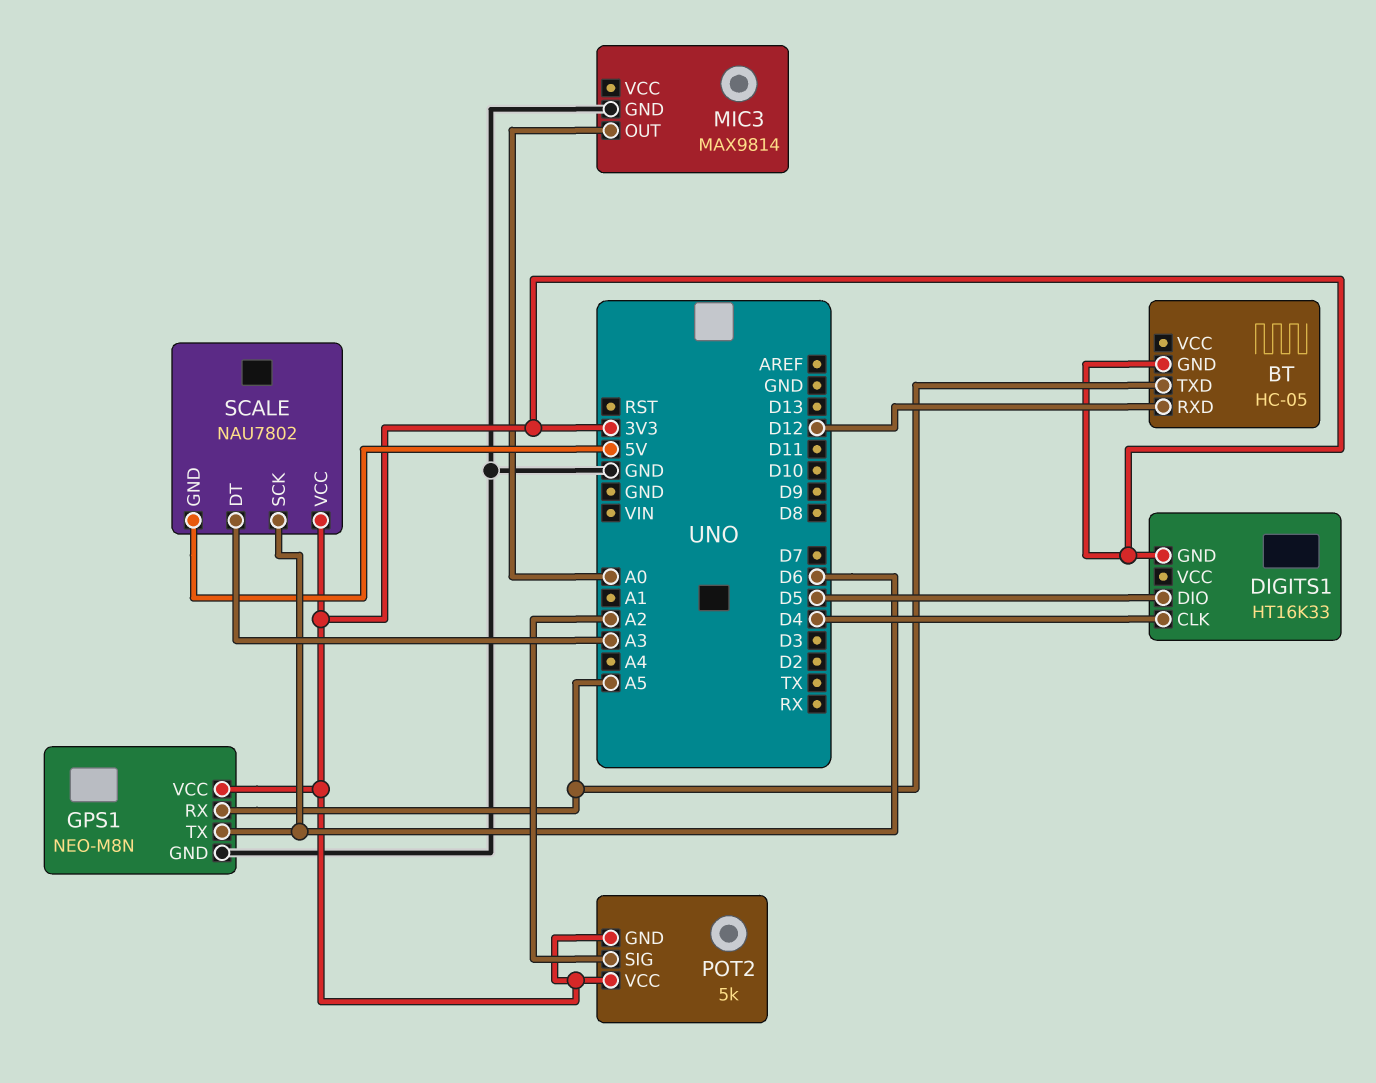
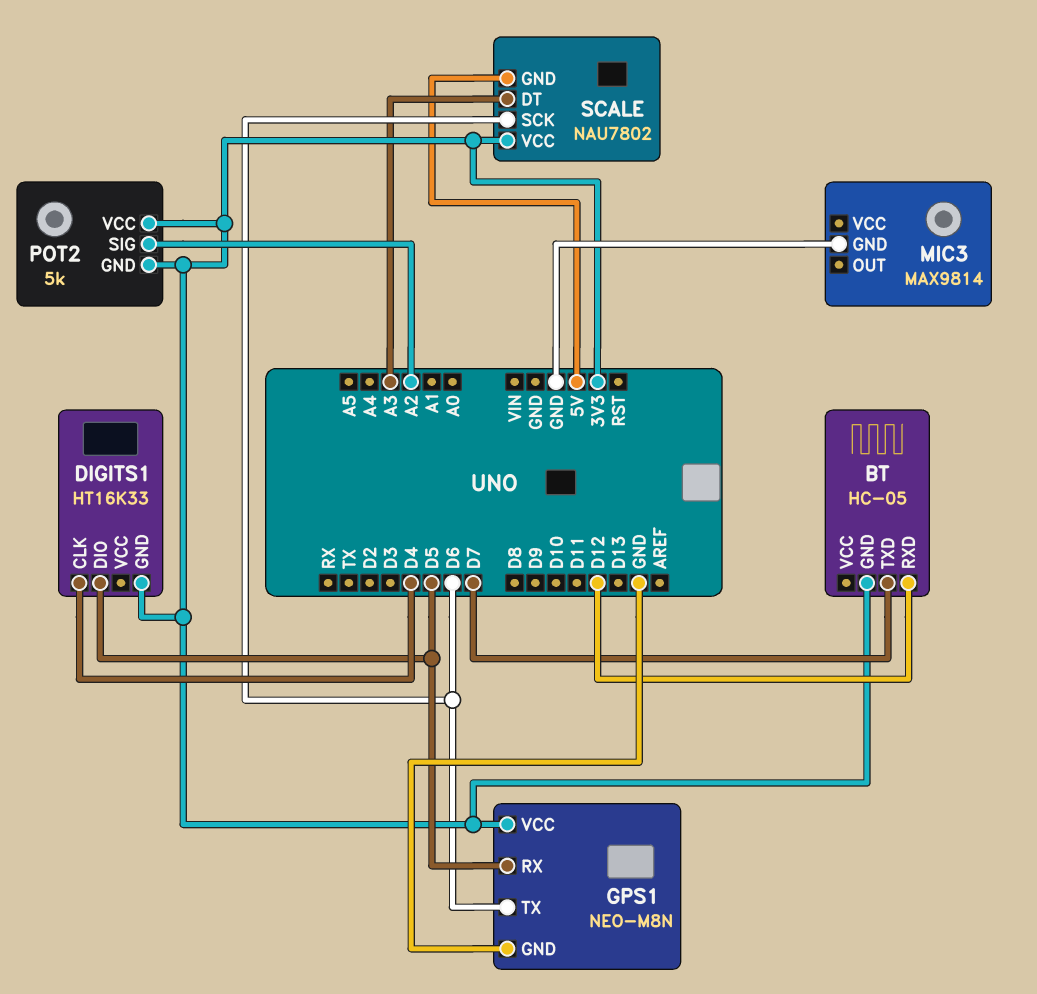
BT pin TXD: A5 -> D7
GPS1 pin RX: A5 -> D5
MIC3 pin OUT: A0 -> none

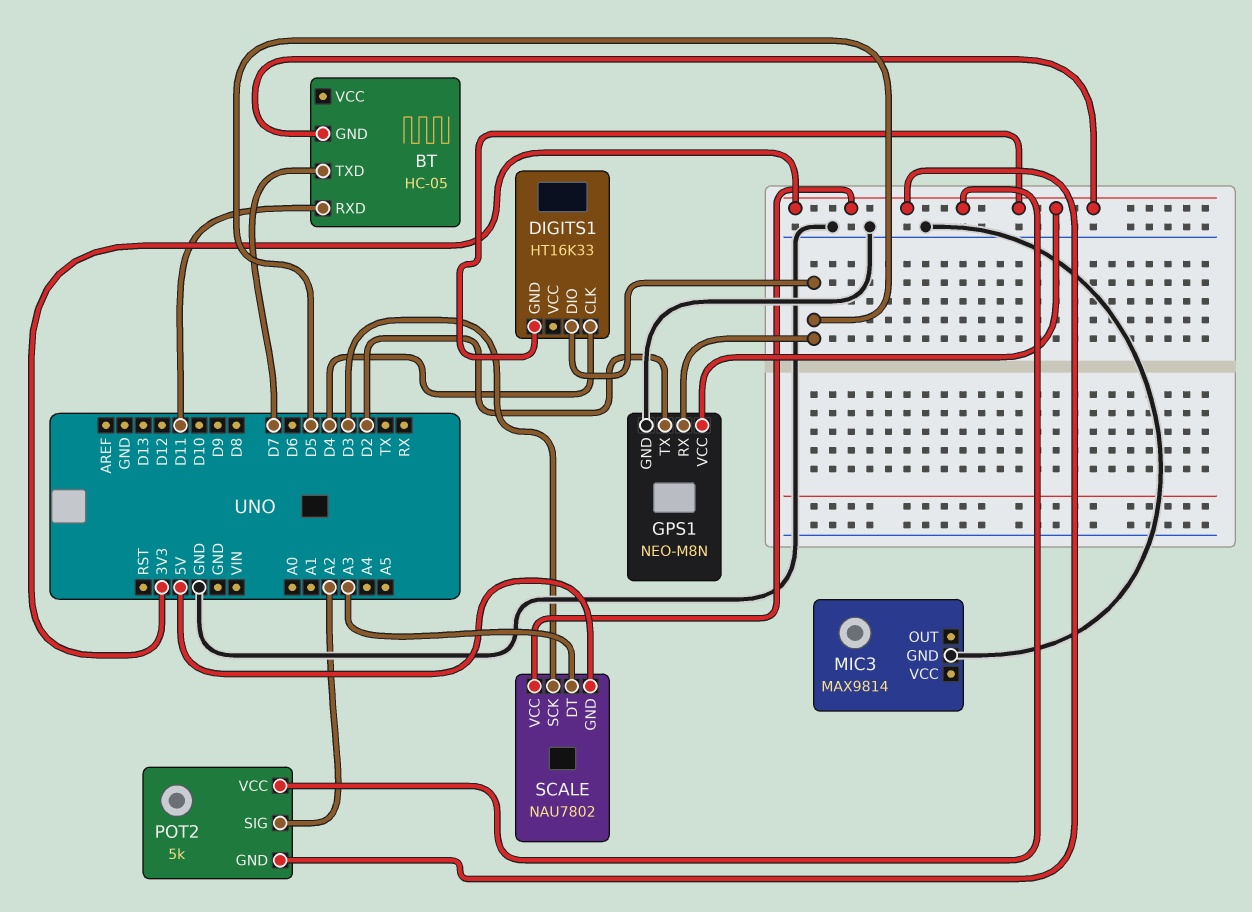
BT pin RXD: D12 -> D11
GPS1 pin TX: D6 -> D2
SCALE pin SCK: D6 -> D3

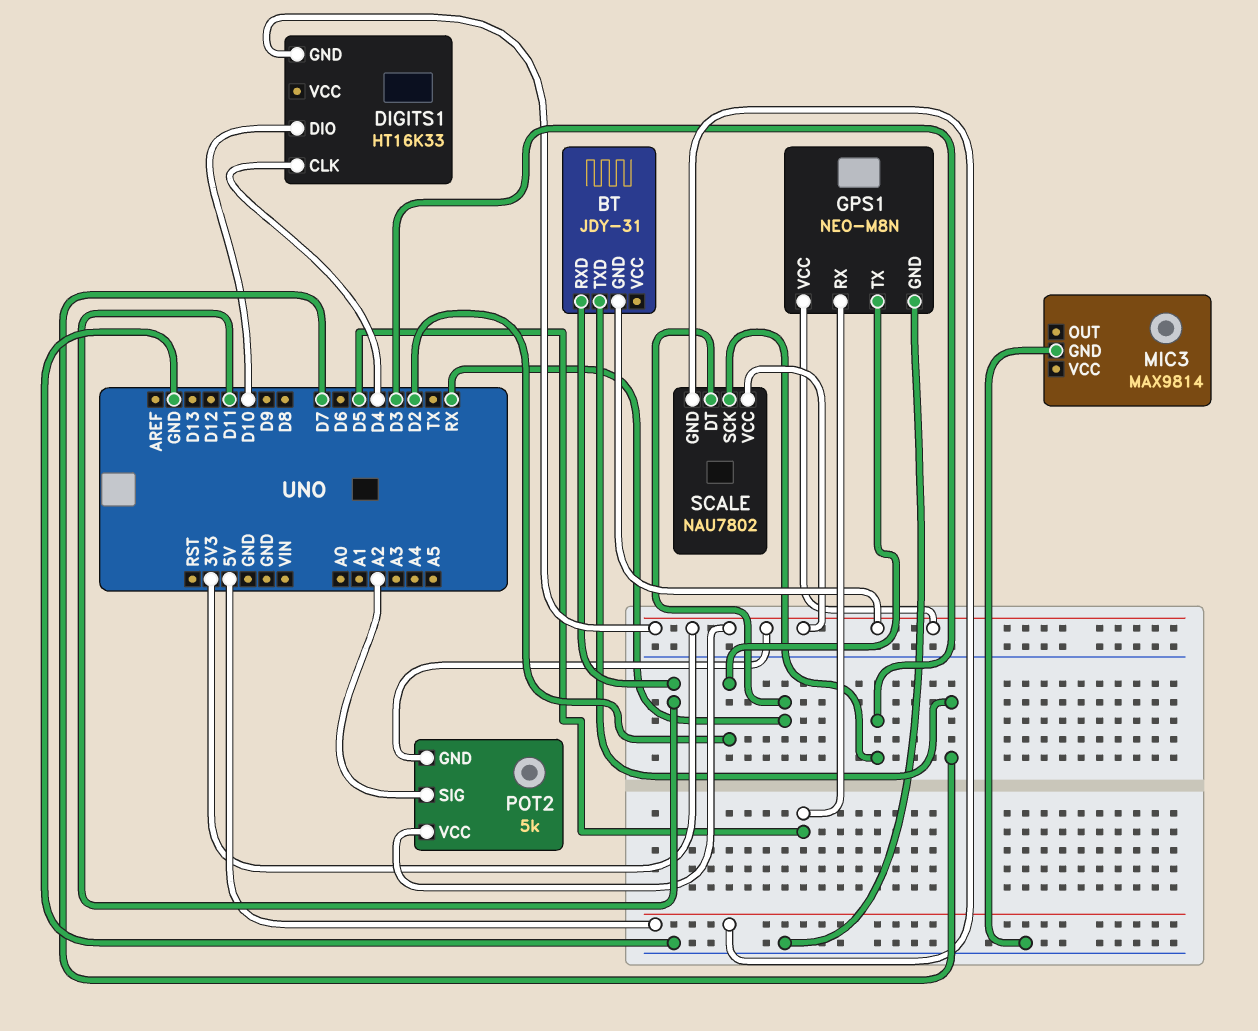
BT: HC-05 -> JDY-31
DIGITS1 pin DIO: D5 -> D10
SCALE pin DT: A3 -> RX

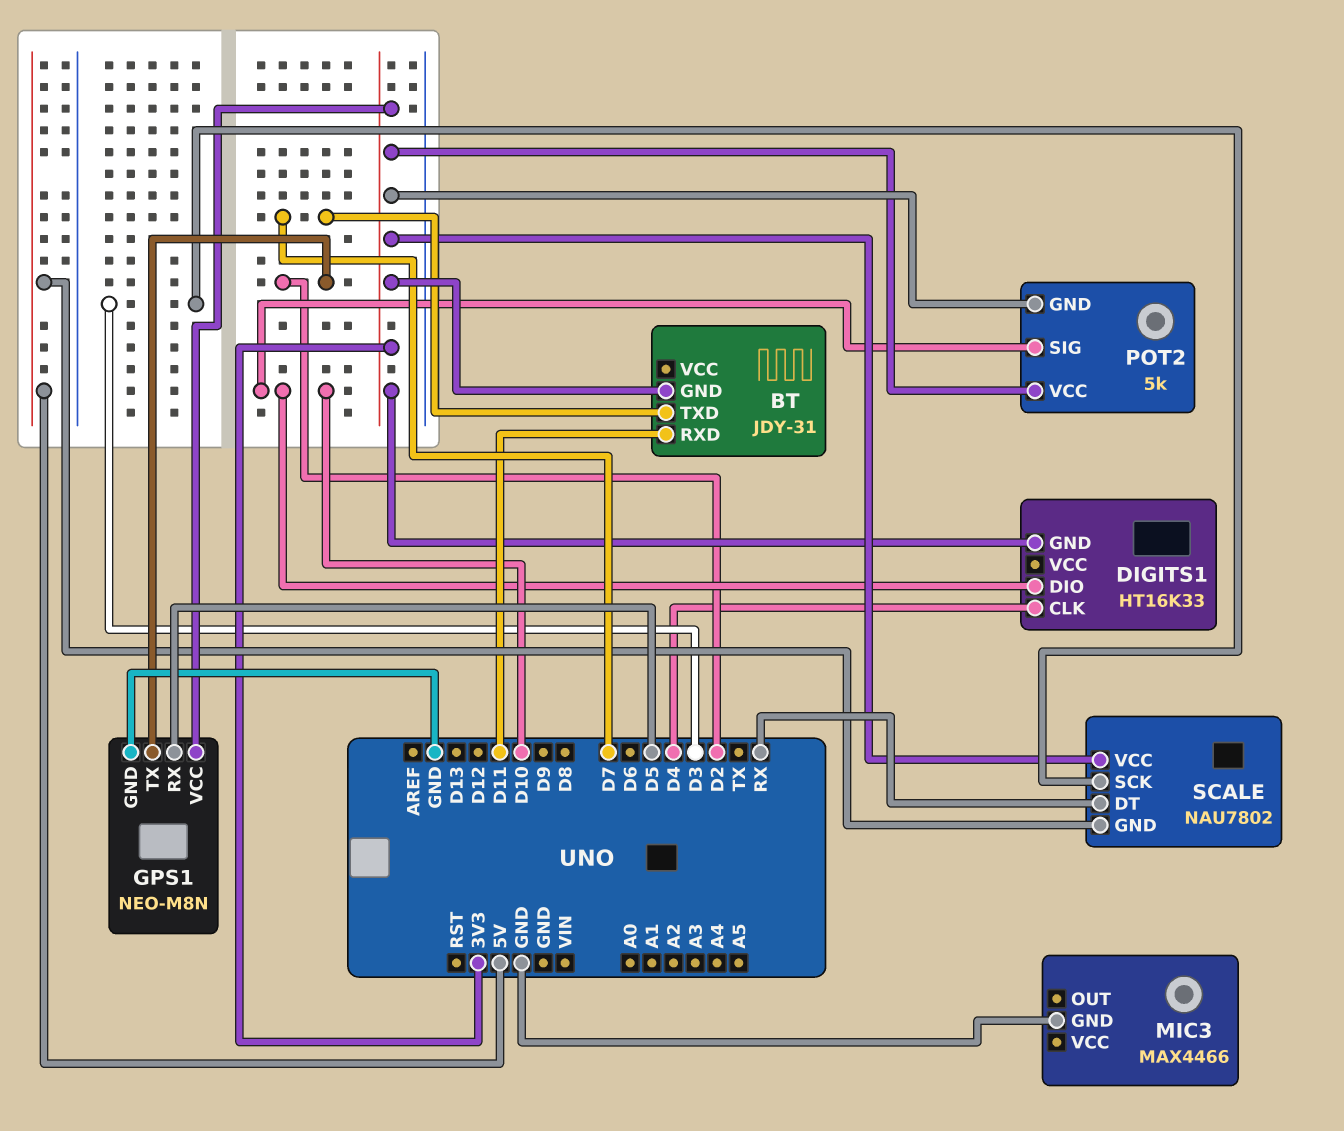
MIC3: MAX9814 -> MAX4466
POT2 pin SIG: A2 -> D10

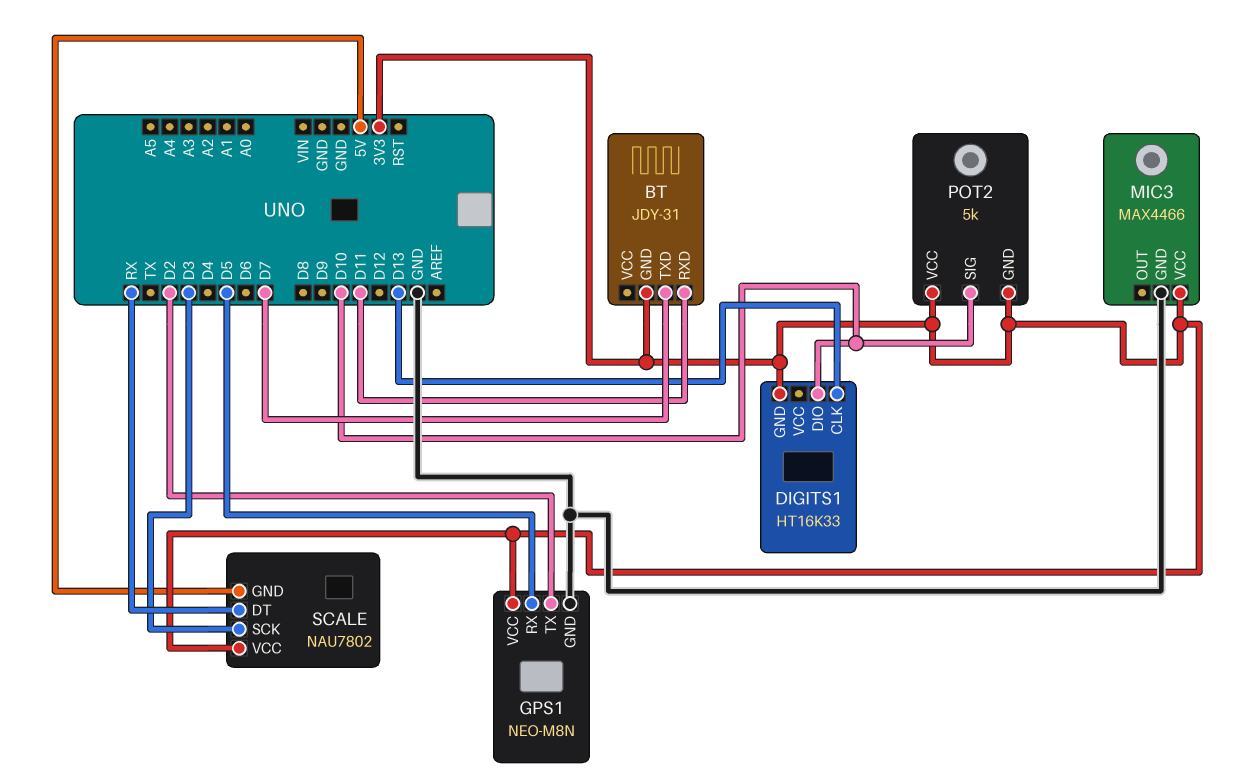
DIGITS1 pin CLK: D4 -> D13
MIC3 pin VCC: none -> 3V3

